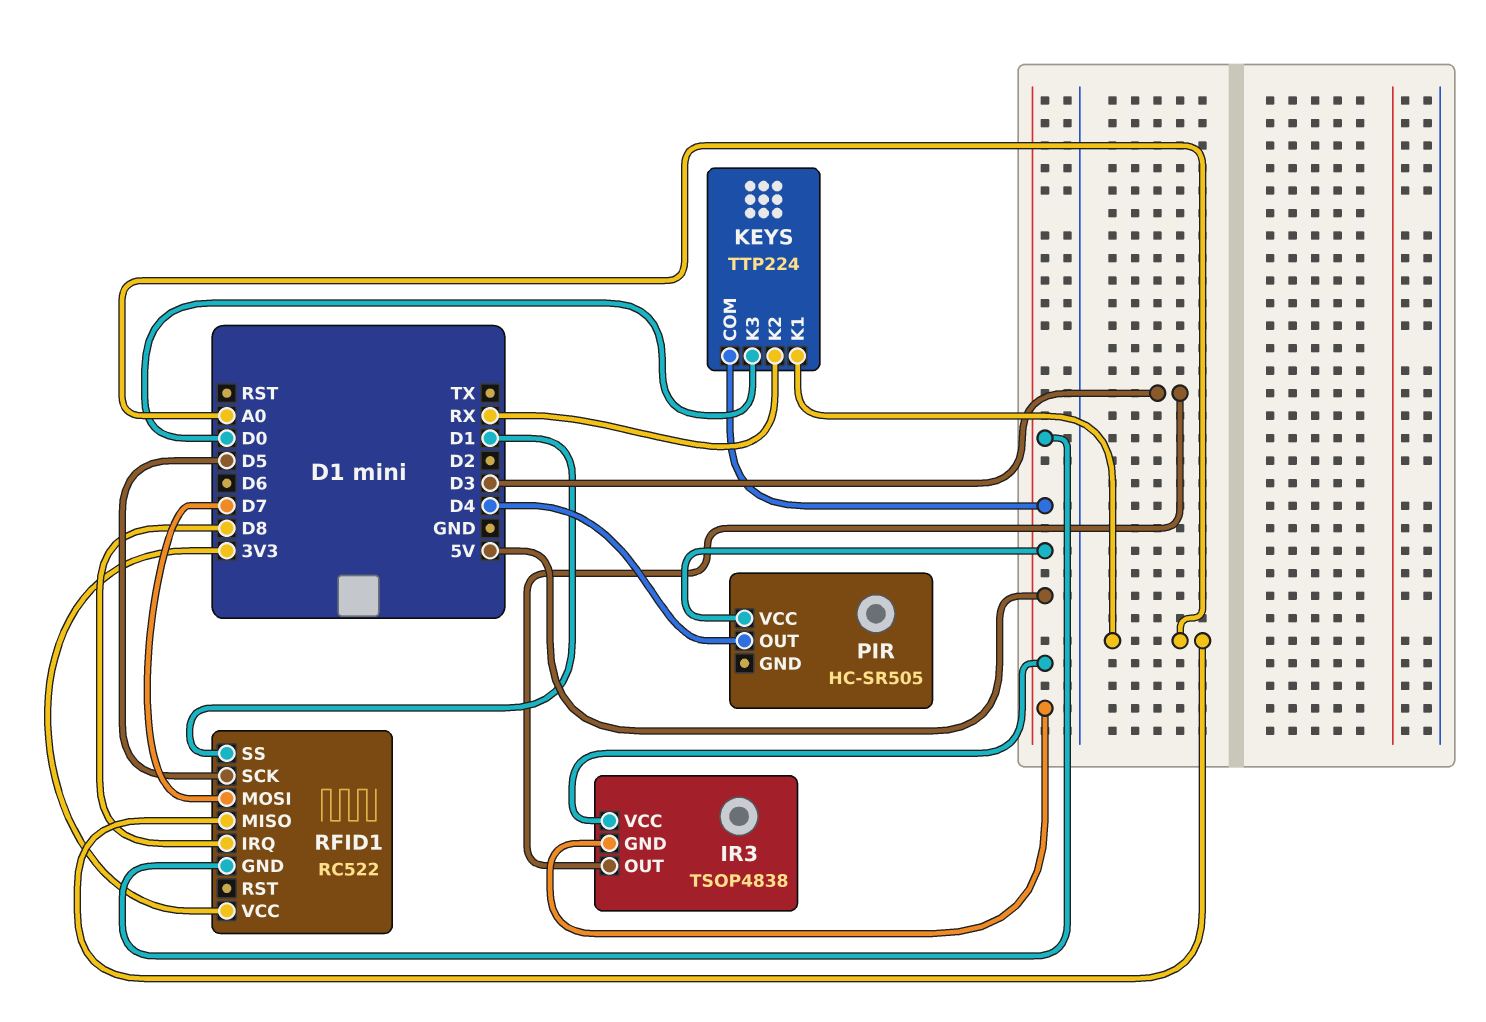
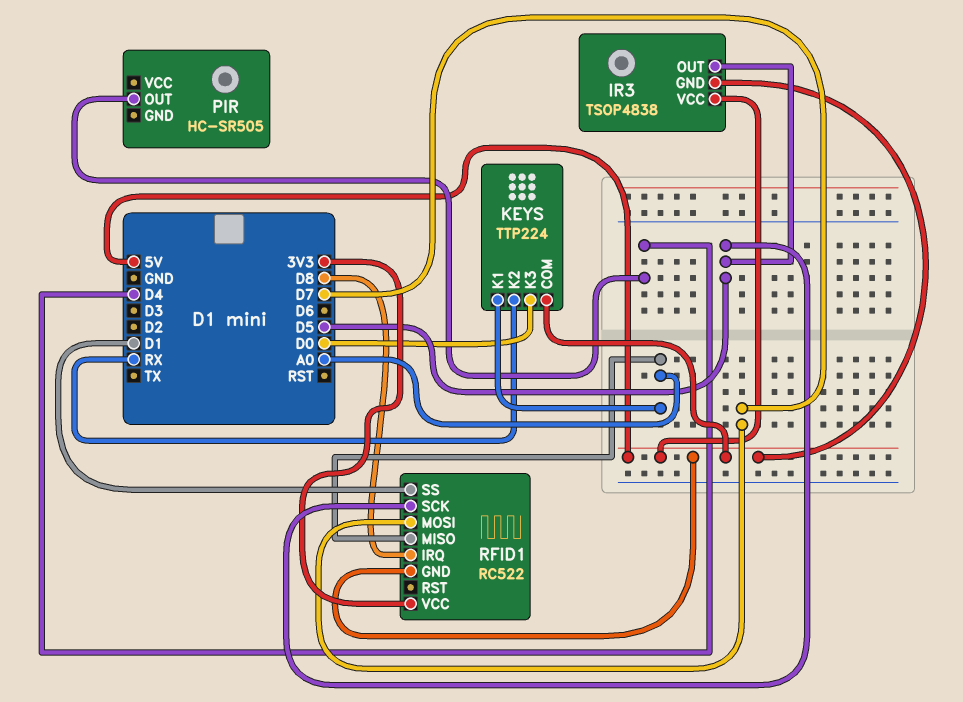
IR3 pin OUT: D3 -> D5
PIR pin VCC: 5V -> none

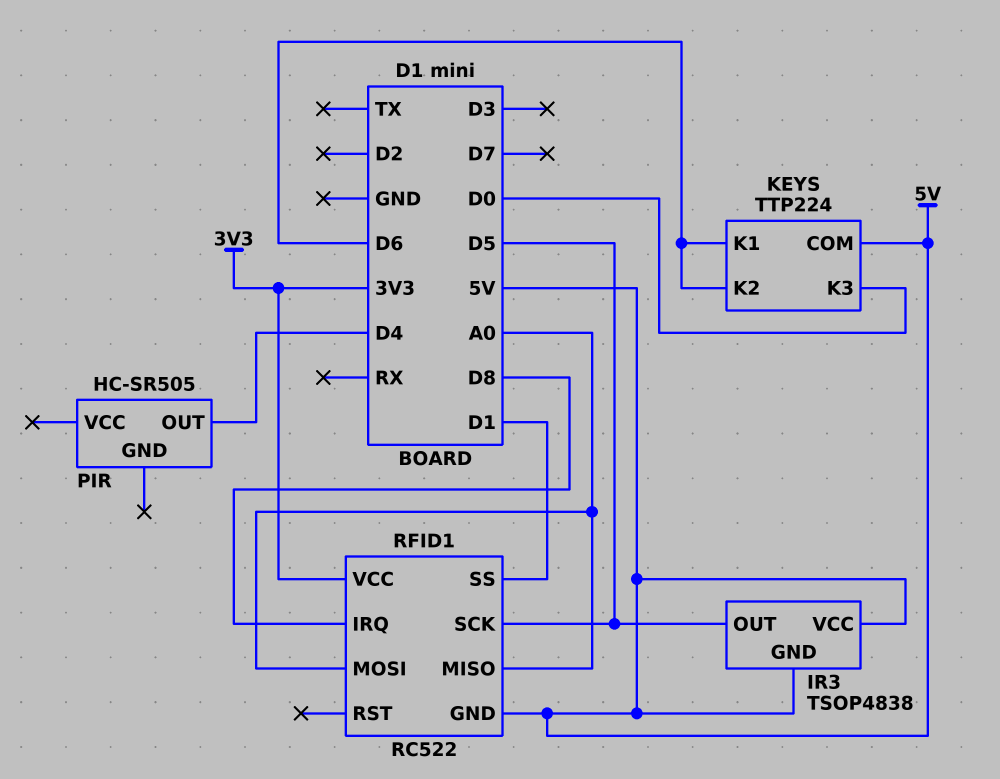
KEYS pin K1: A0 -> D6
KEYS pin K2: RX -> D6
RFID1 pin MOSI: D7 -> A0

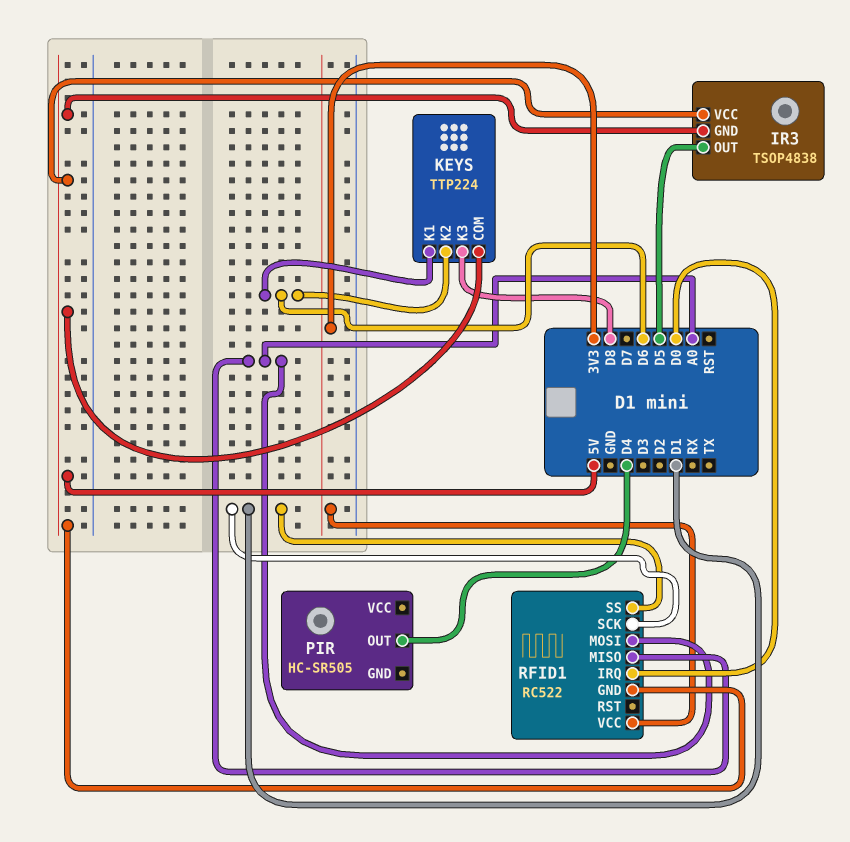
KEYS pin K3: D0 -> D8
RFID1 pin IRQ: D8 -> D0
RFID1 pin SCK: D5 -> D1

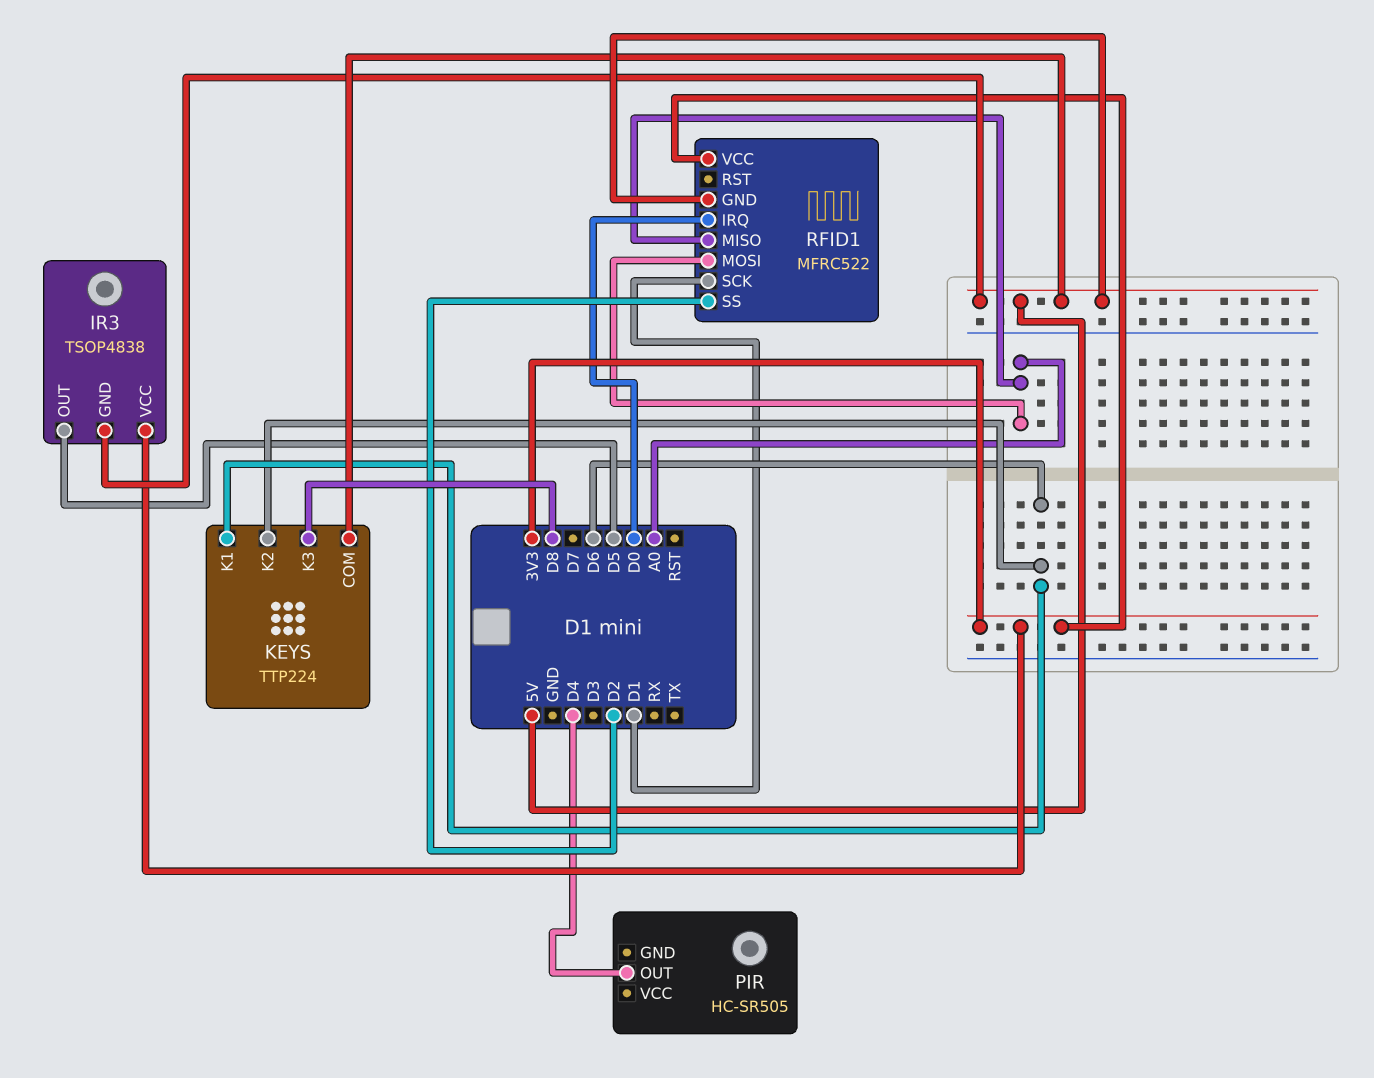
IR3 pin VCC: 5V -> 3V3
RFID1: RC522 -> MFRC522
RFID1 pin SS: D1 -> D2

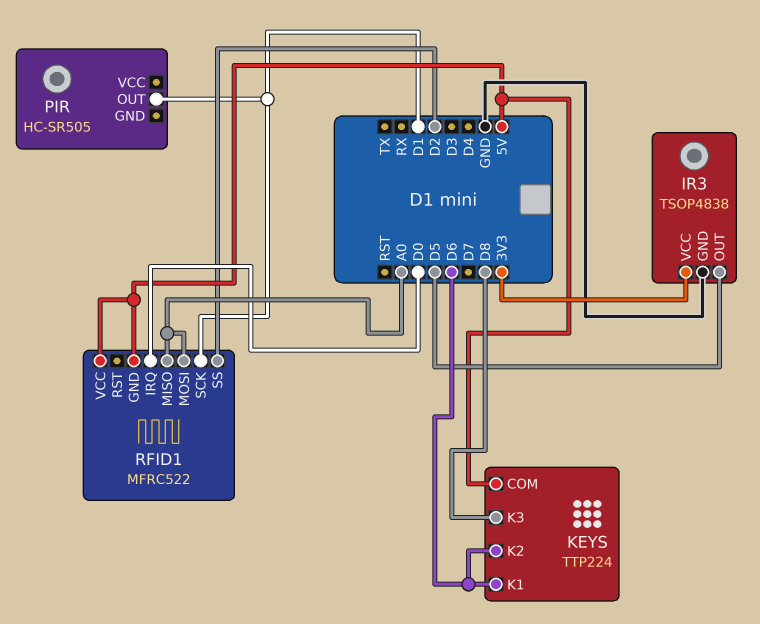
IR3 pin GND: 5V -> GND
PIR pin OUT: D4 -> D1
RFID1 pin VCC: 3V3 -> 5V

